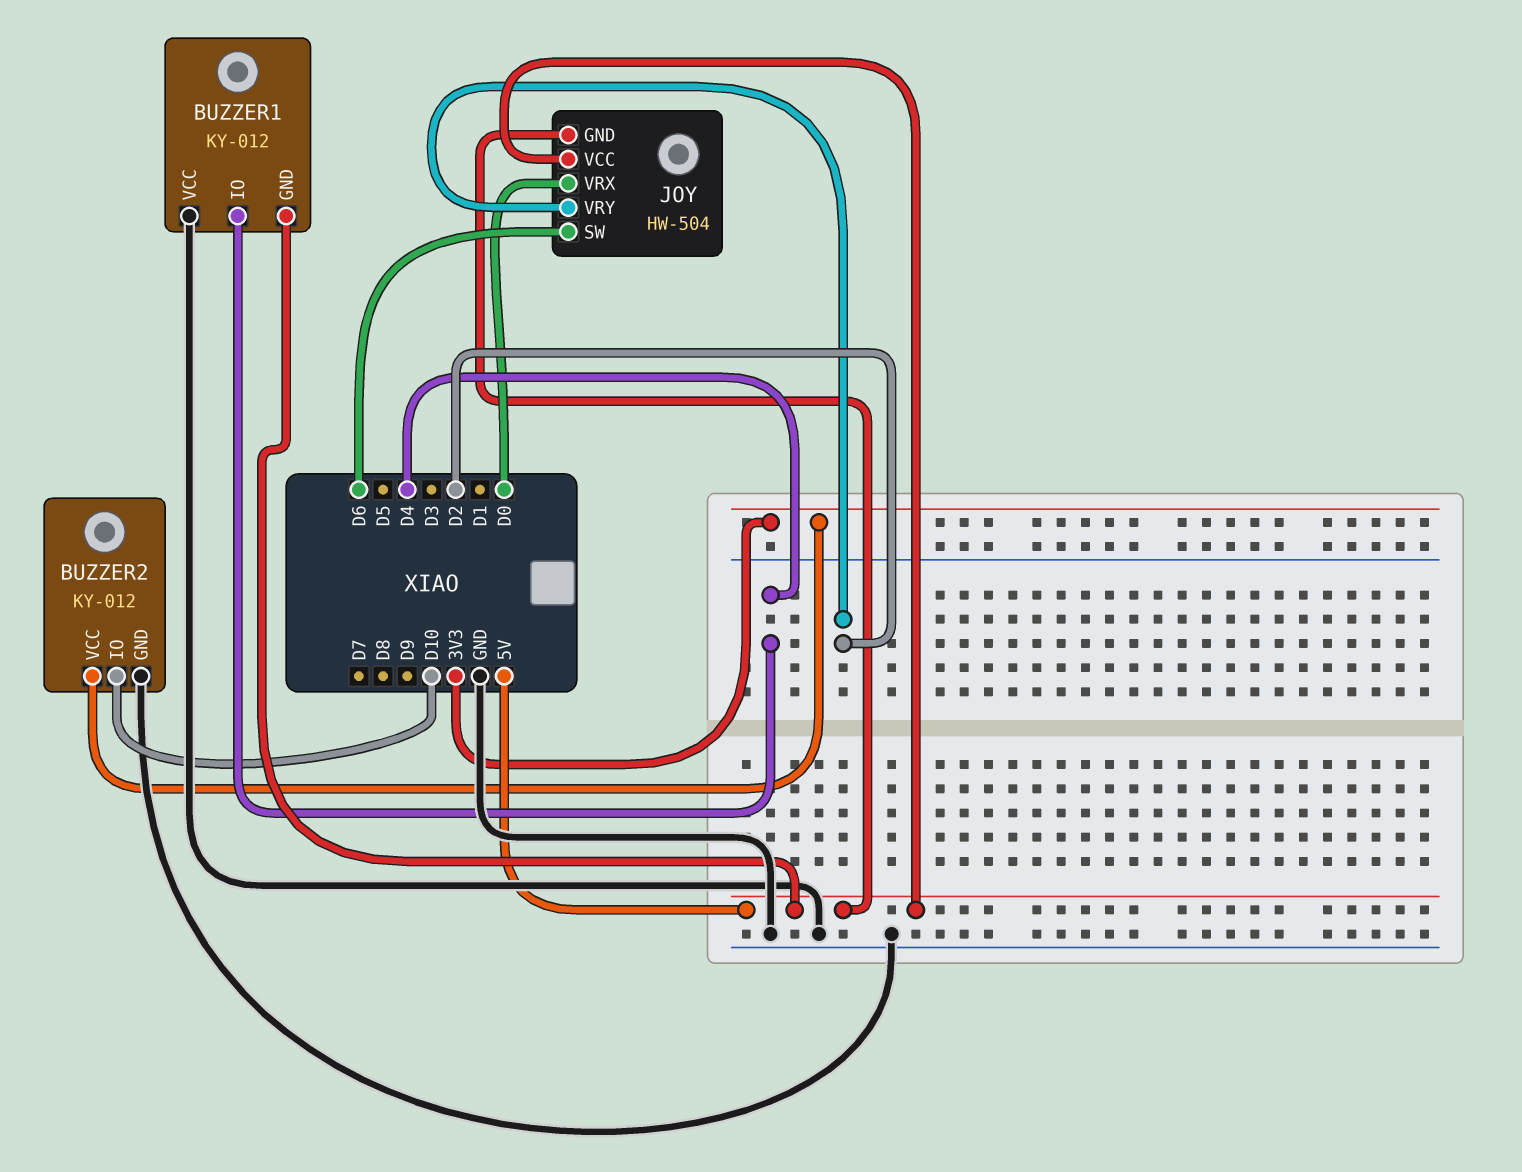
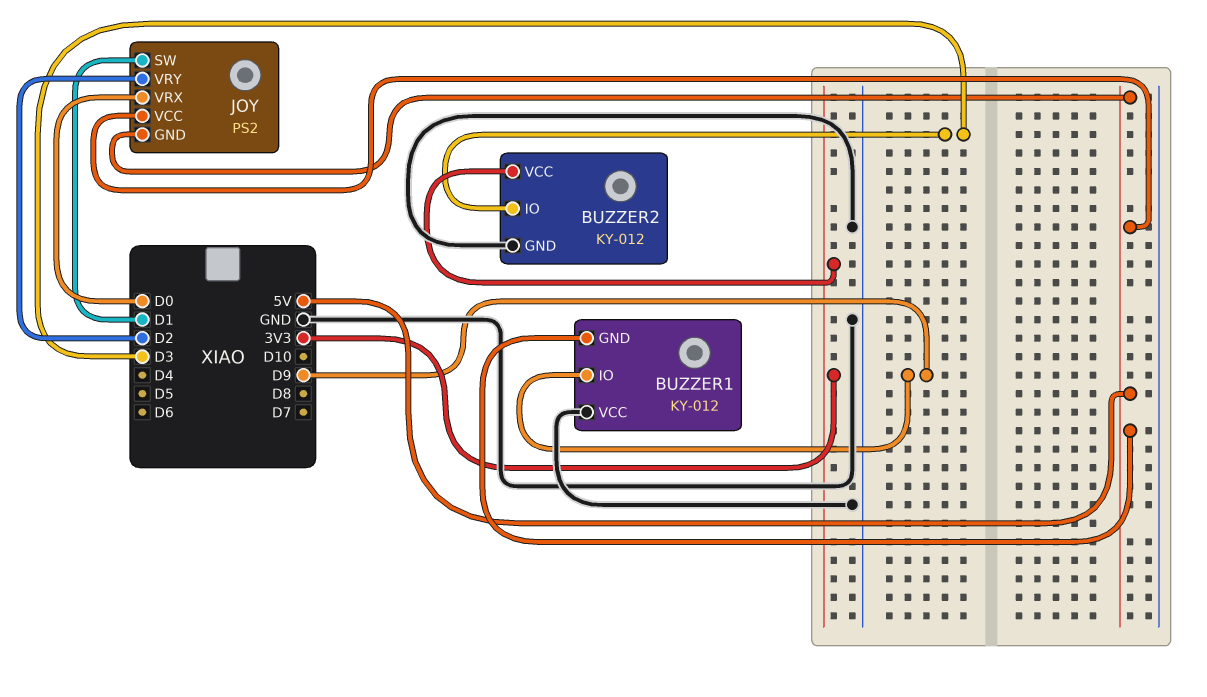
BUZZER1 pin IO: D4 -> D9
BUZZER2 pin IO: D10 -> D3
JOY: HW-504 -> PS2
JOY pin SW: D6 -> D1

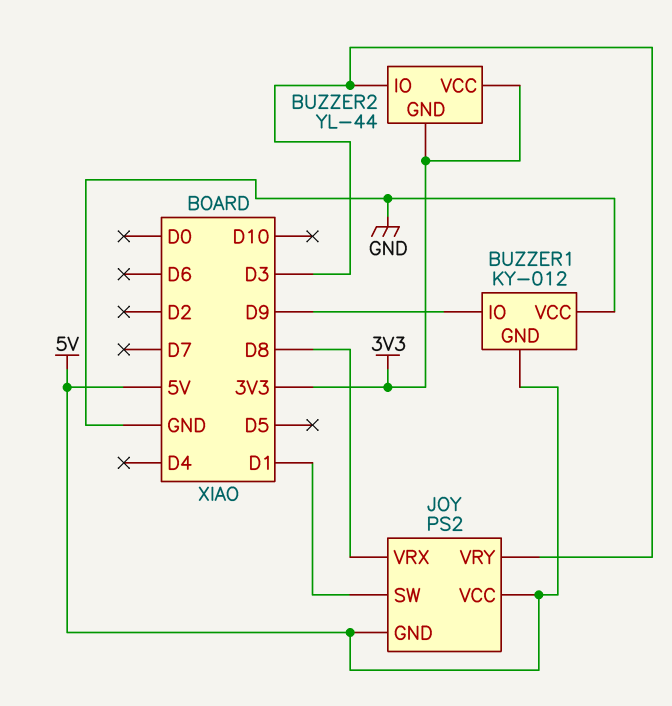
BUZZER2: KY-012 -> YL-44
BUZZER2 pin GND: GND -> 3V3
JOY pin VRX: D0 -> D8
JOY pin VRY: D2 -> D3

